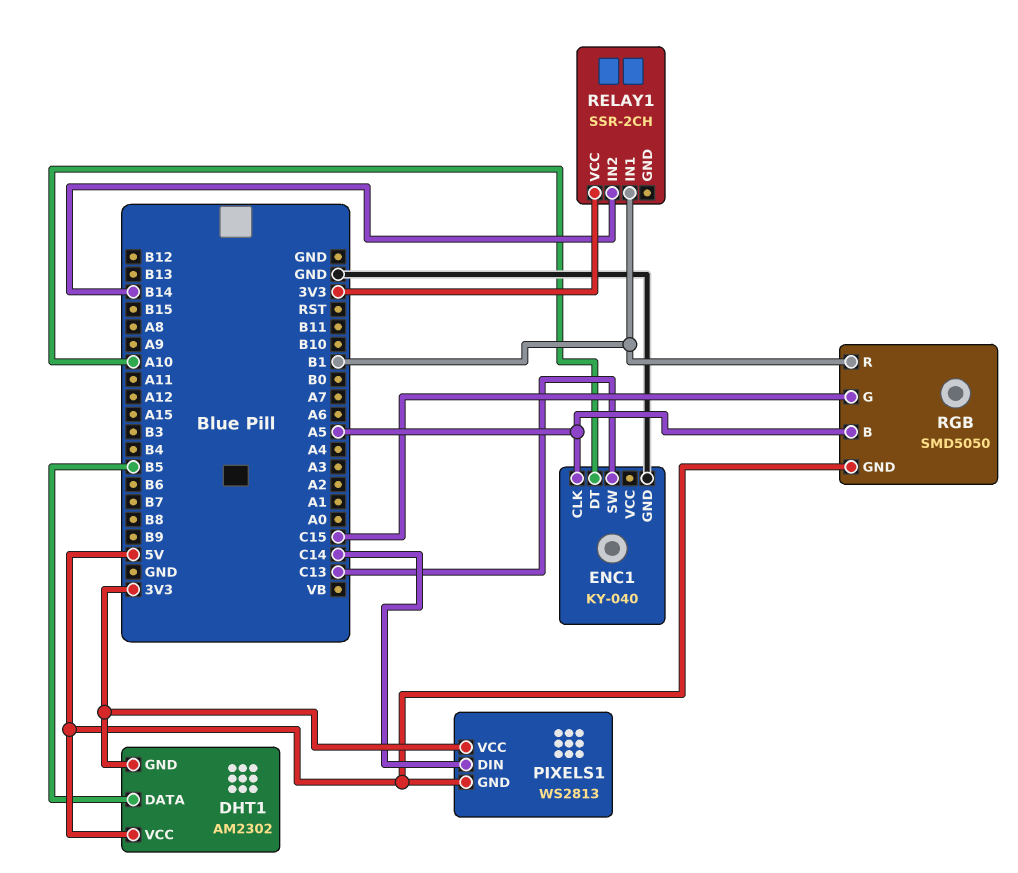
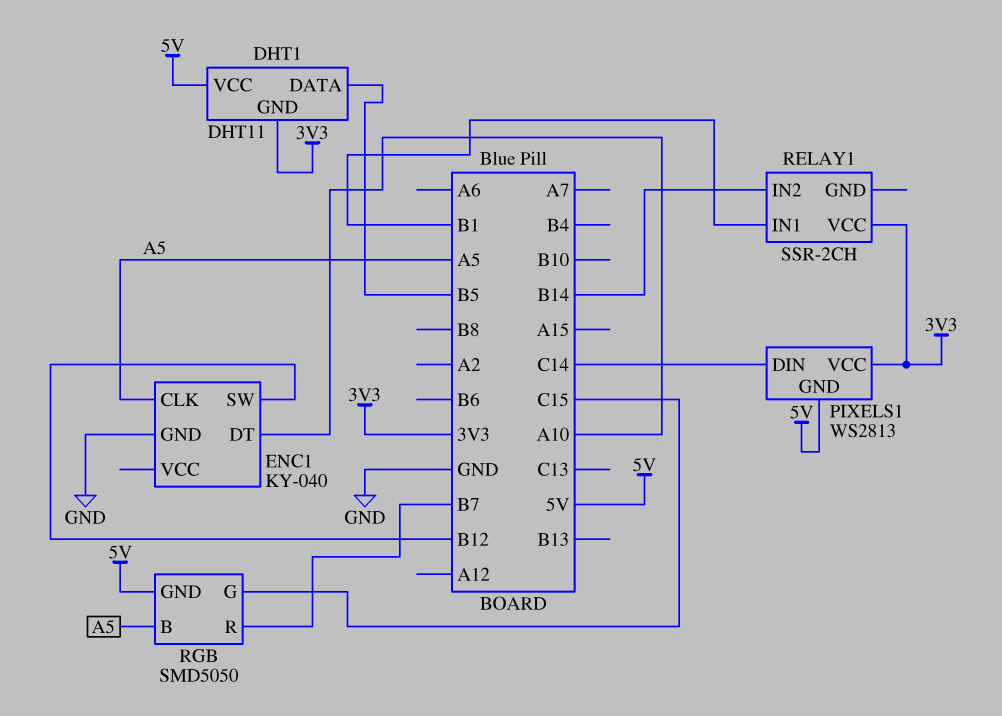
DHT1: AM2302 -> DHT11
ENC1 pin SW: C13 -> B12
RGB pin R: B1 -> B7

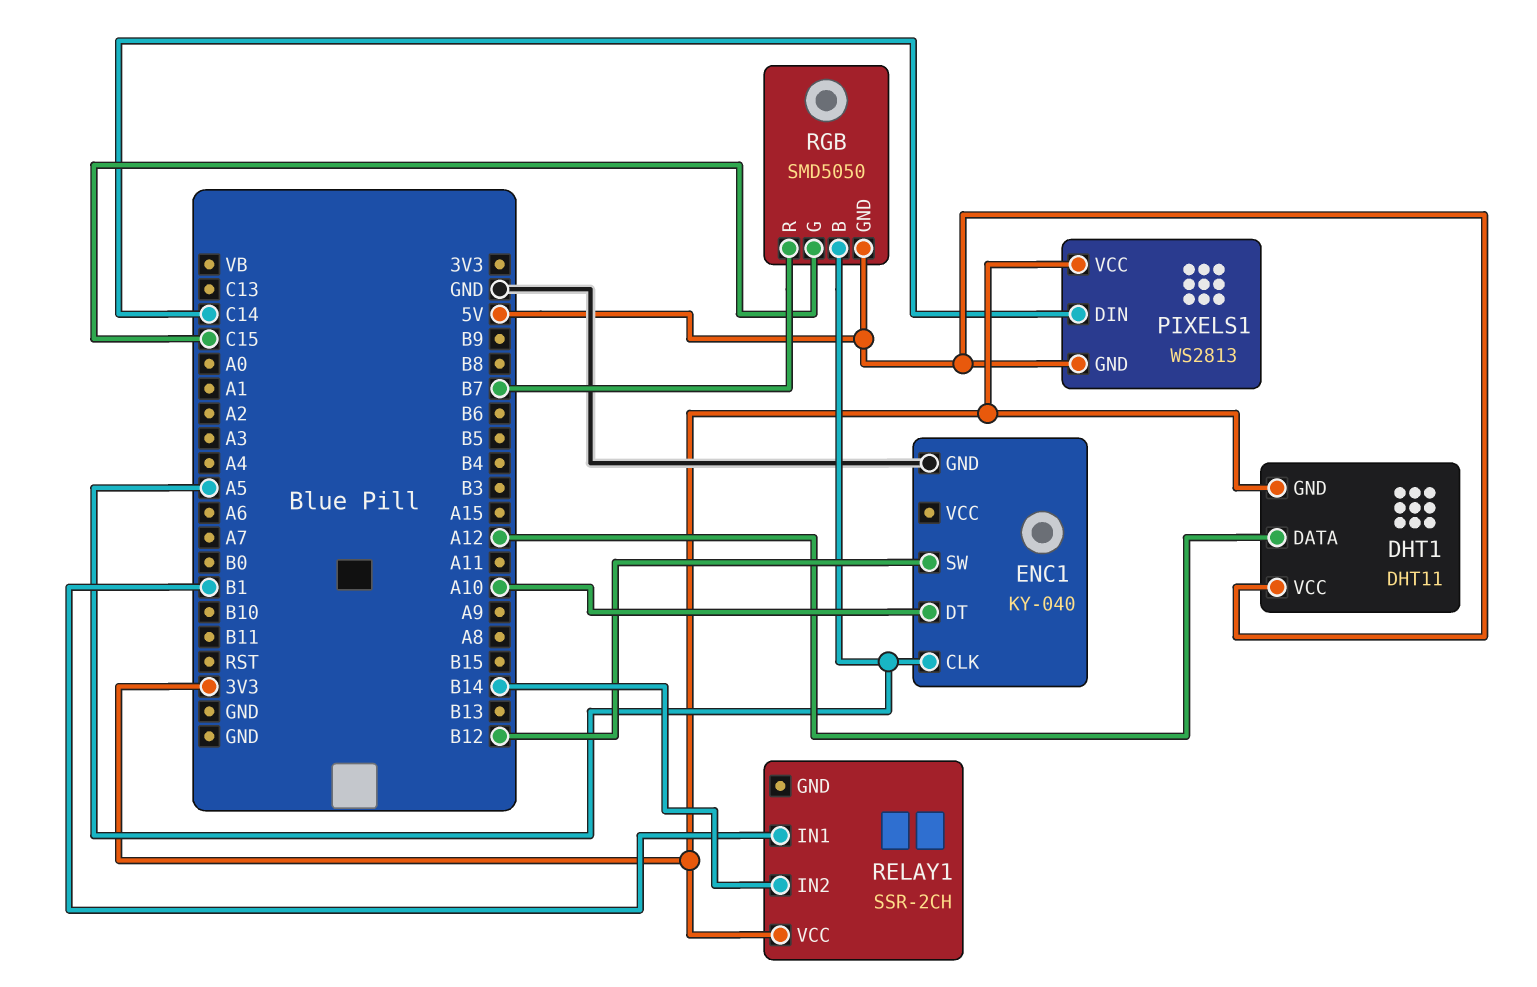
DHT1 pin DATA: B5 -> A12

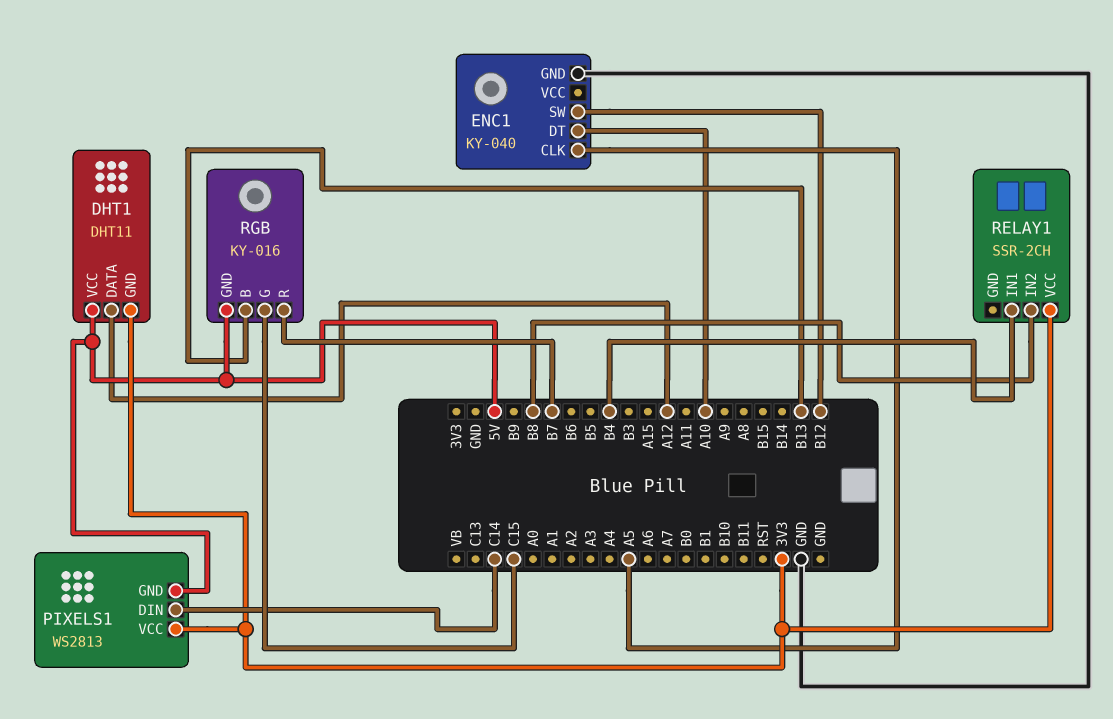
RELAY1 pin IN1: B1 -> B4
RELAY1 pin IN2: B14 -> B8
RGB: SMD5050 -> KY-016
RGB pin B: A5 -> B13

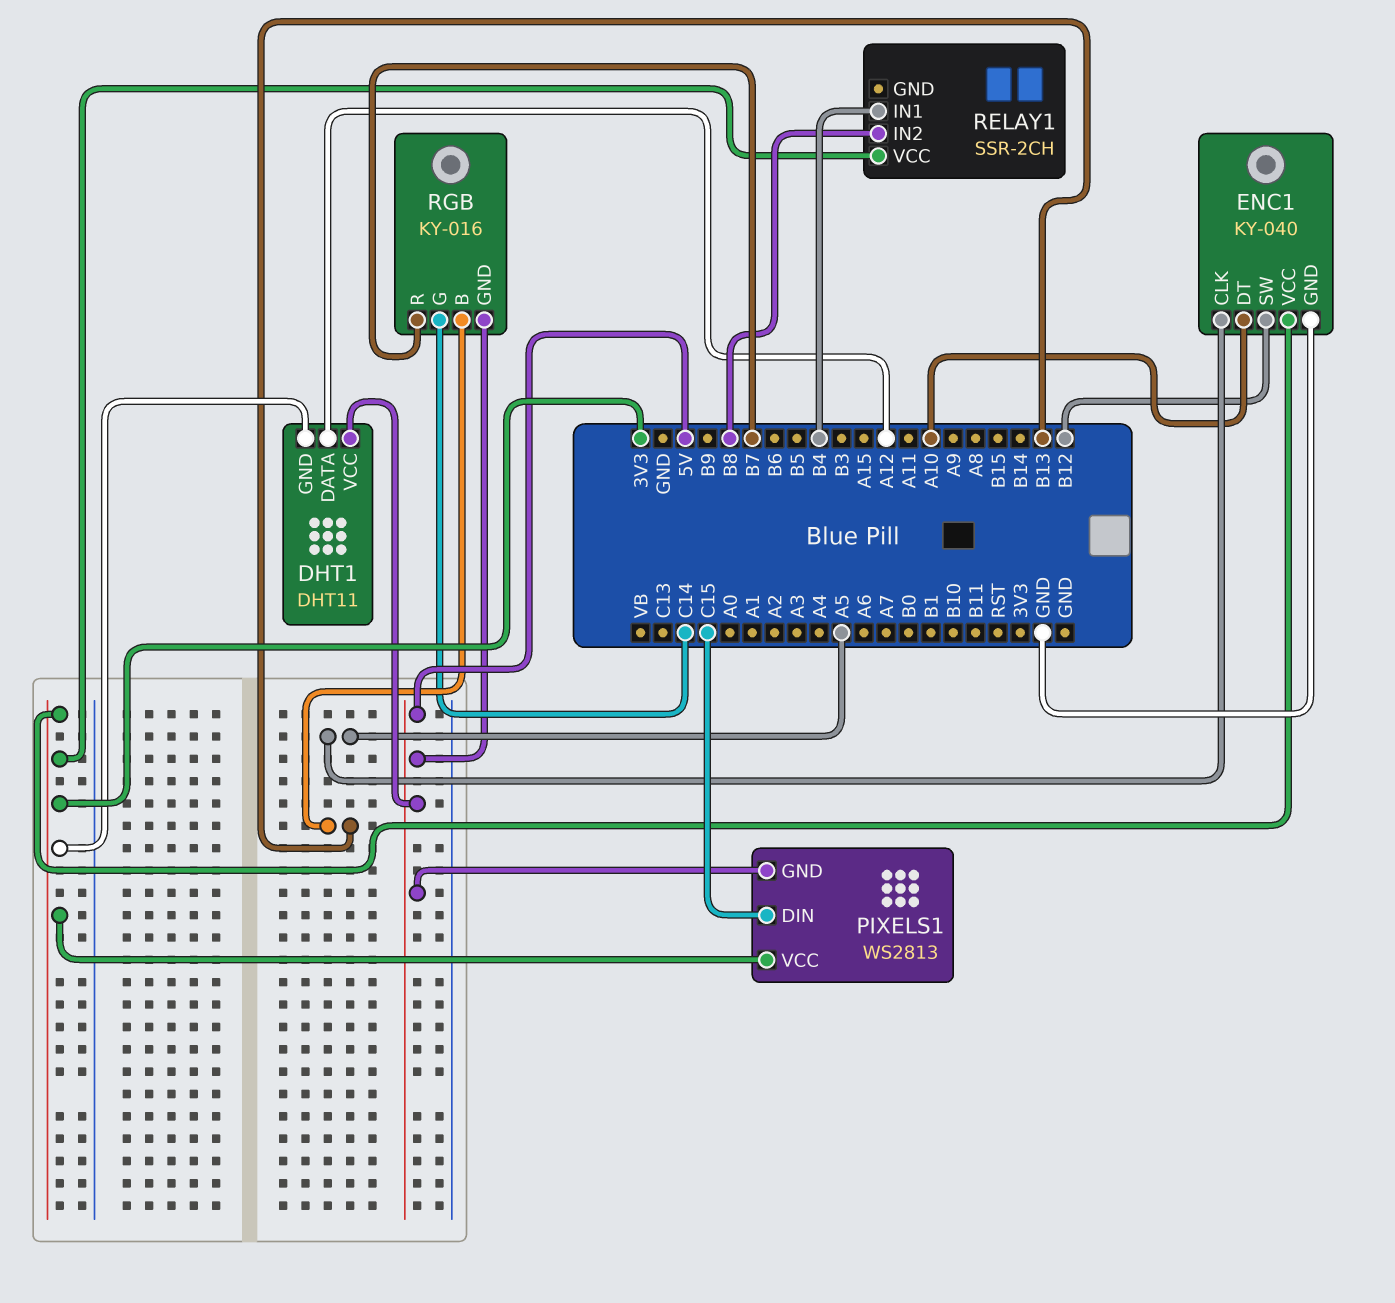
ENC1 pin VCC: none -> 3V3
PIXELS1 pin DIN: C14 -> C15
RGB pin G: C15 -> C14

